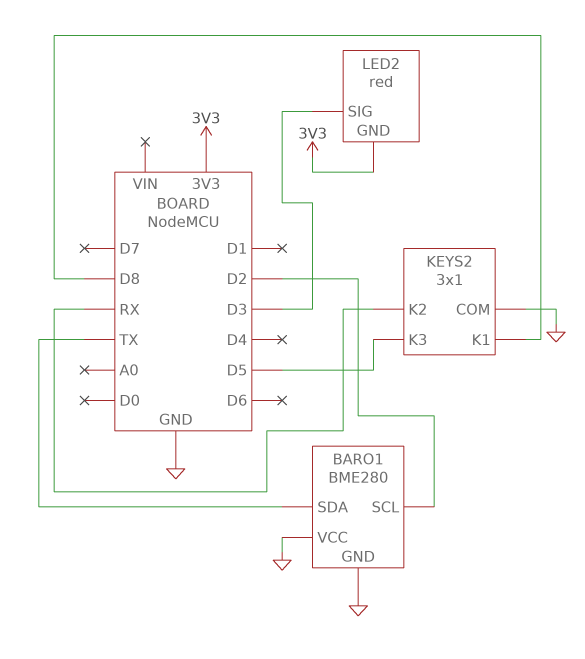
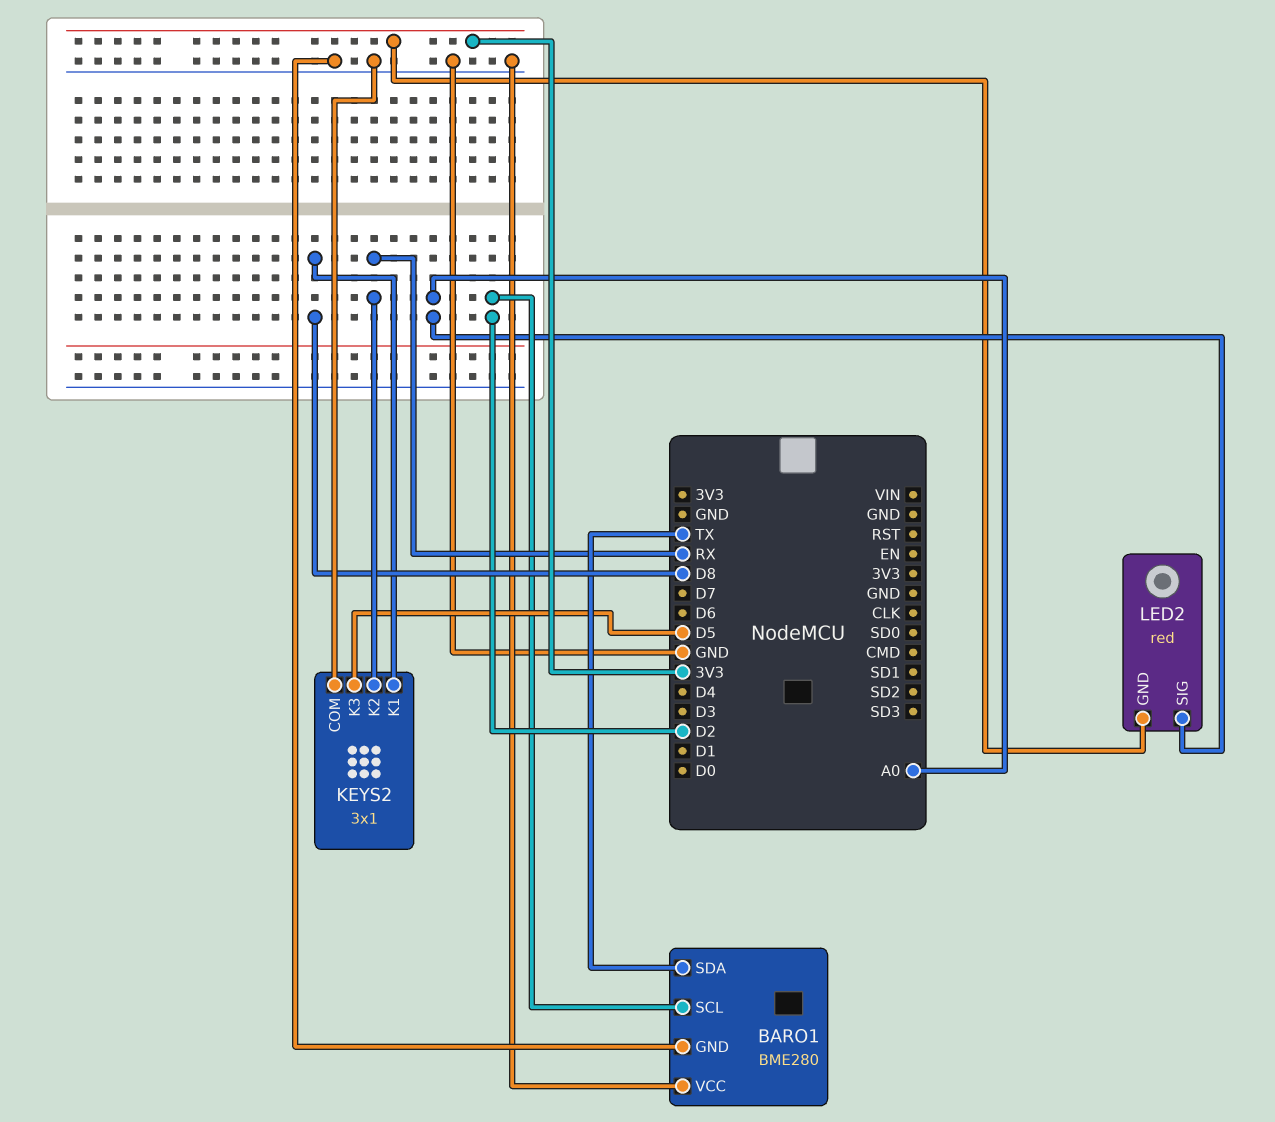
LED2 pin SIG: D3 -> A0

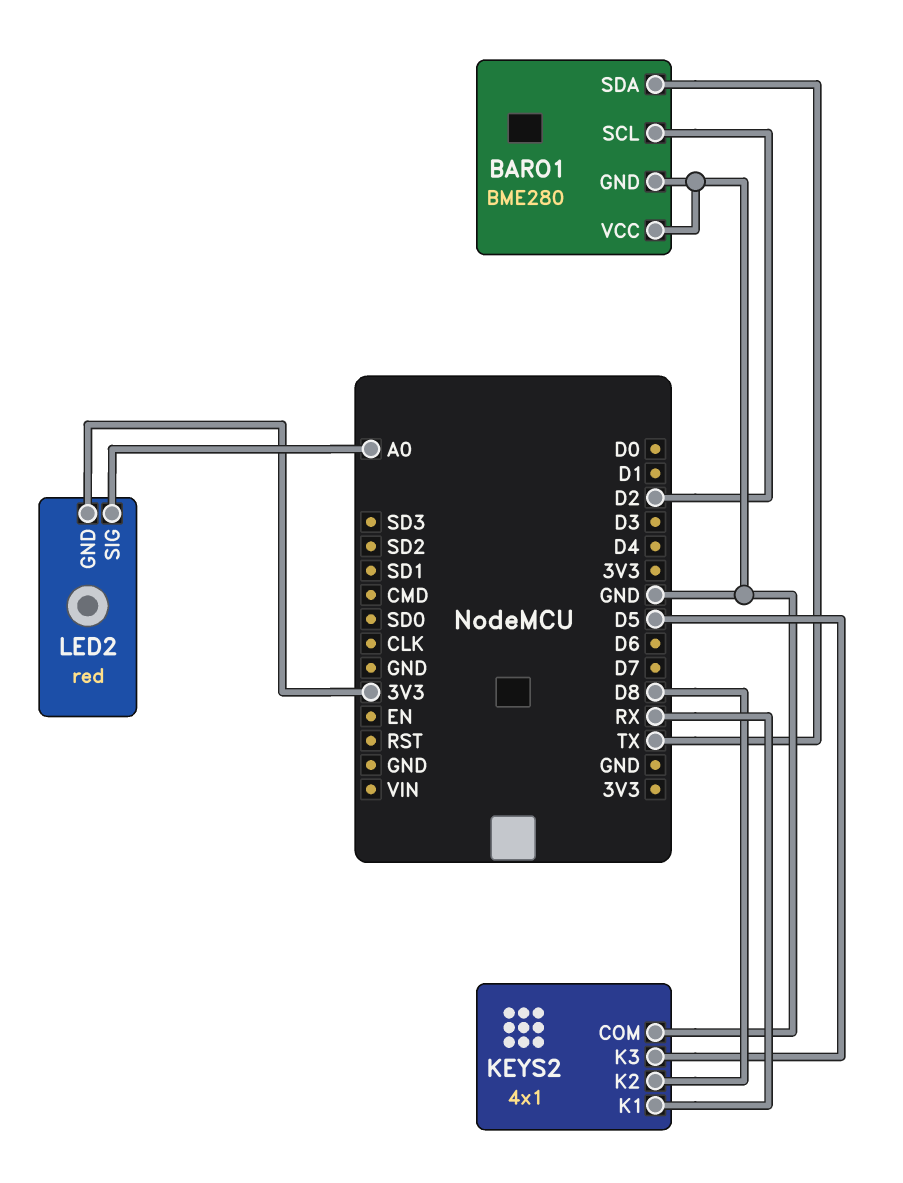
KEYS2: 3x1 -> 4x1
KEYS2 pin K1: D8 -> RX
KEYS2 pin K2: RX -> D8

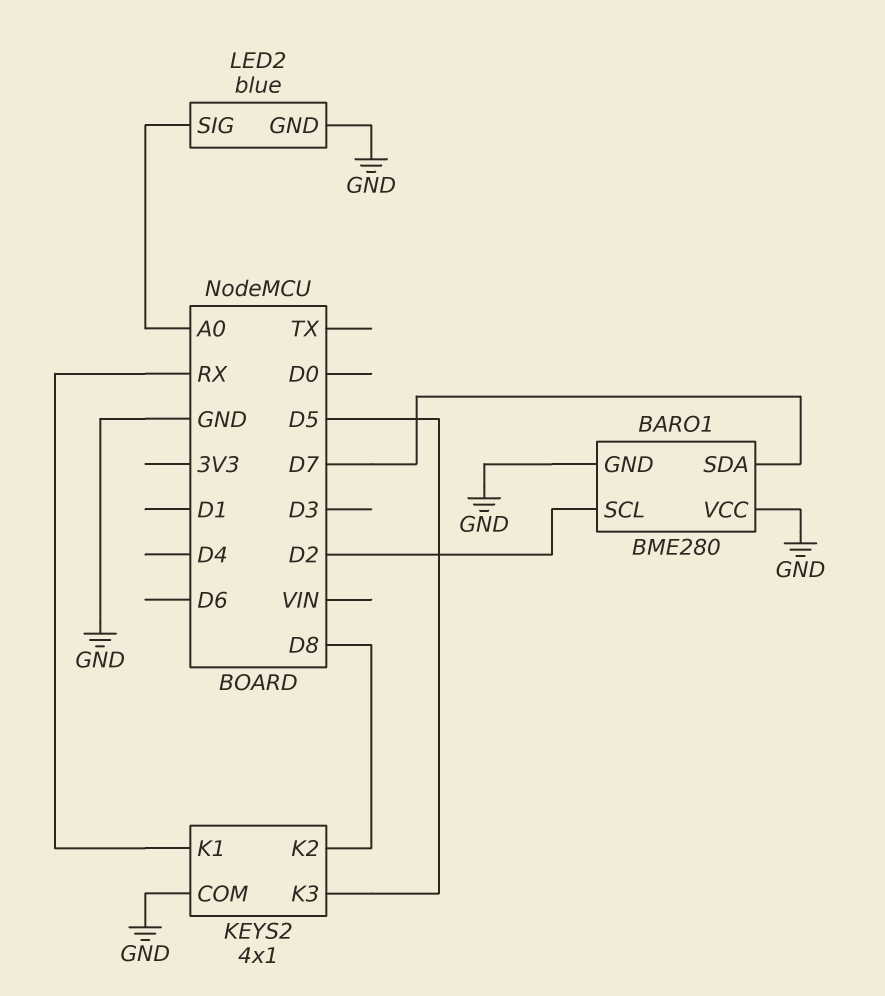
BARO1 pin SDA: TX -> D7
LED2: red -> blue
LED2 pin GND: 3V3 -> GND

